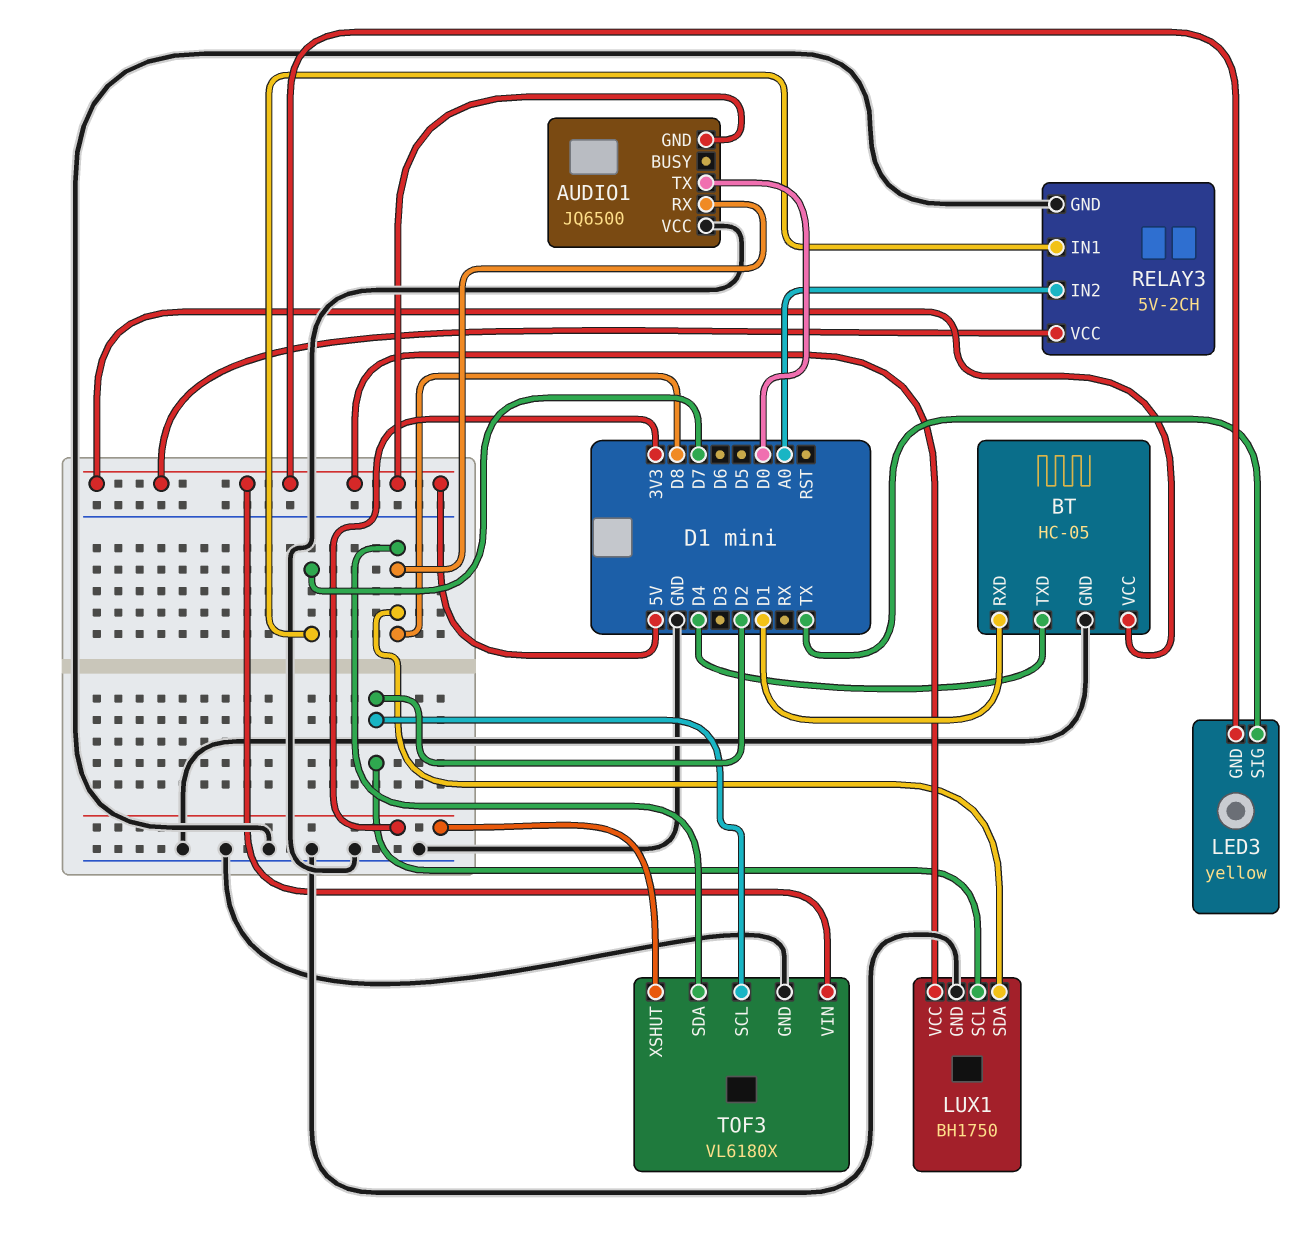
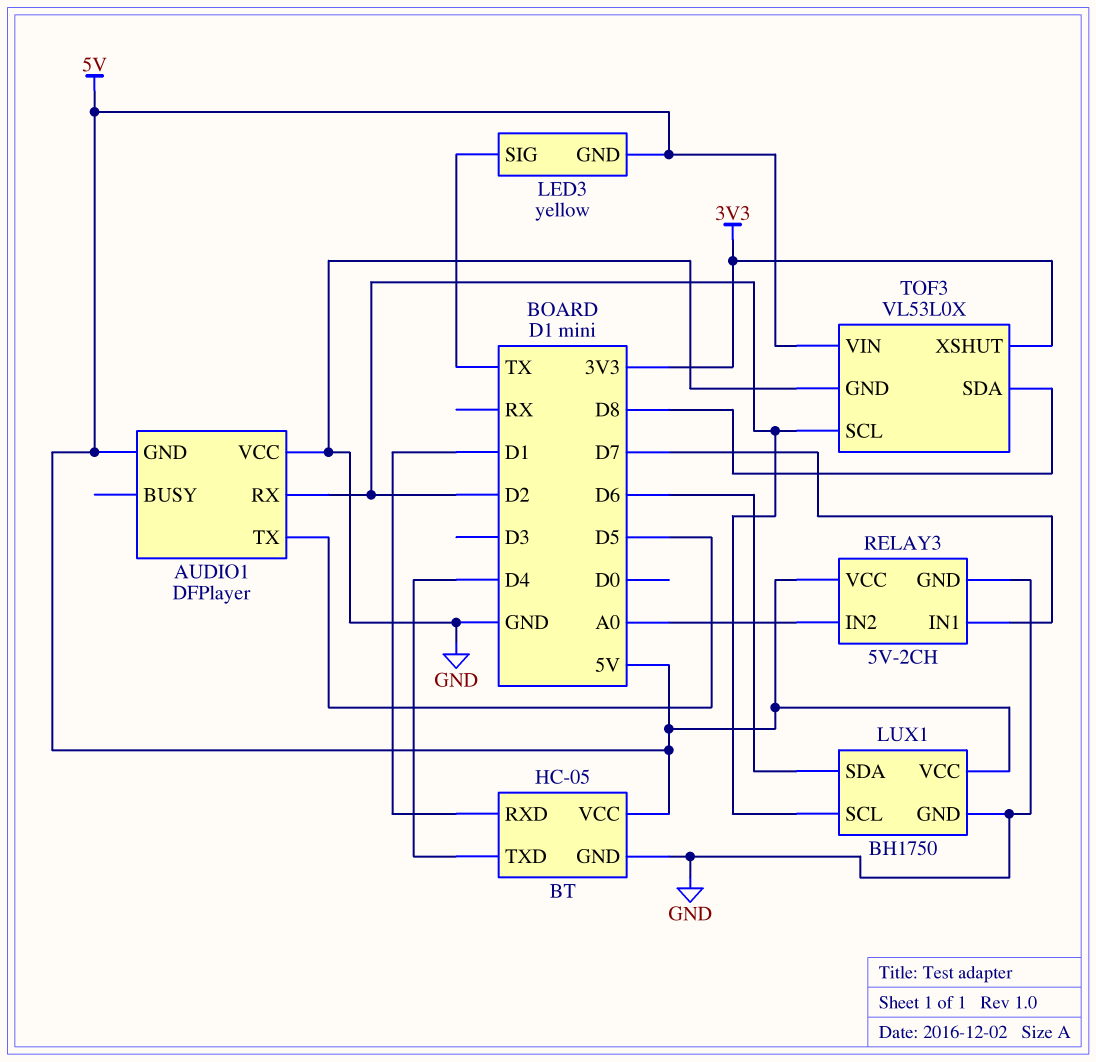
AUDIO1: JQ6500 -> DFPlayer
AUDIO1 pin RX: D8 -> D2
AUDIO1 pin TX: D0 -> D5
LUX1 pin SDA: D8 -> D6
TOF3: VL6180X -> VL53L0X

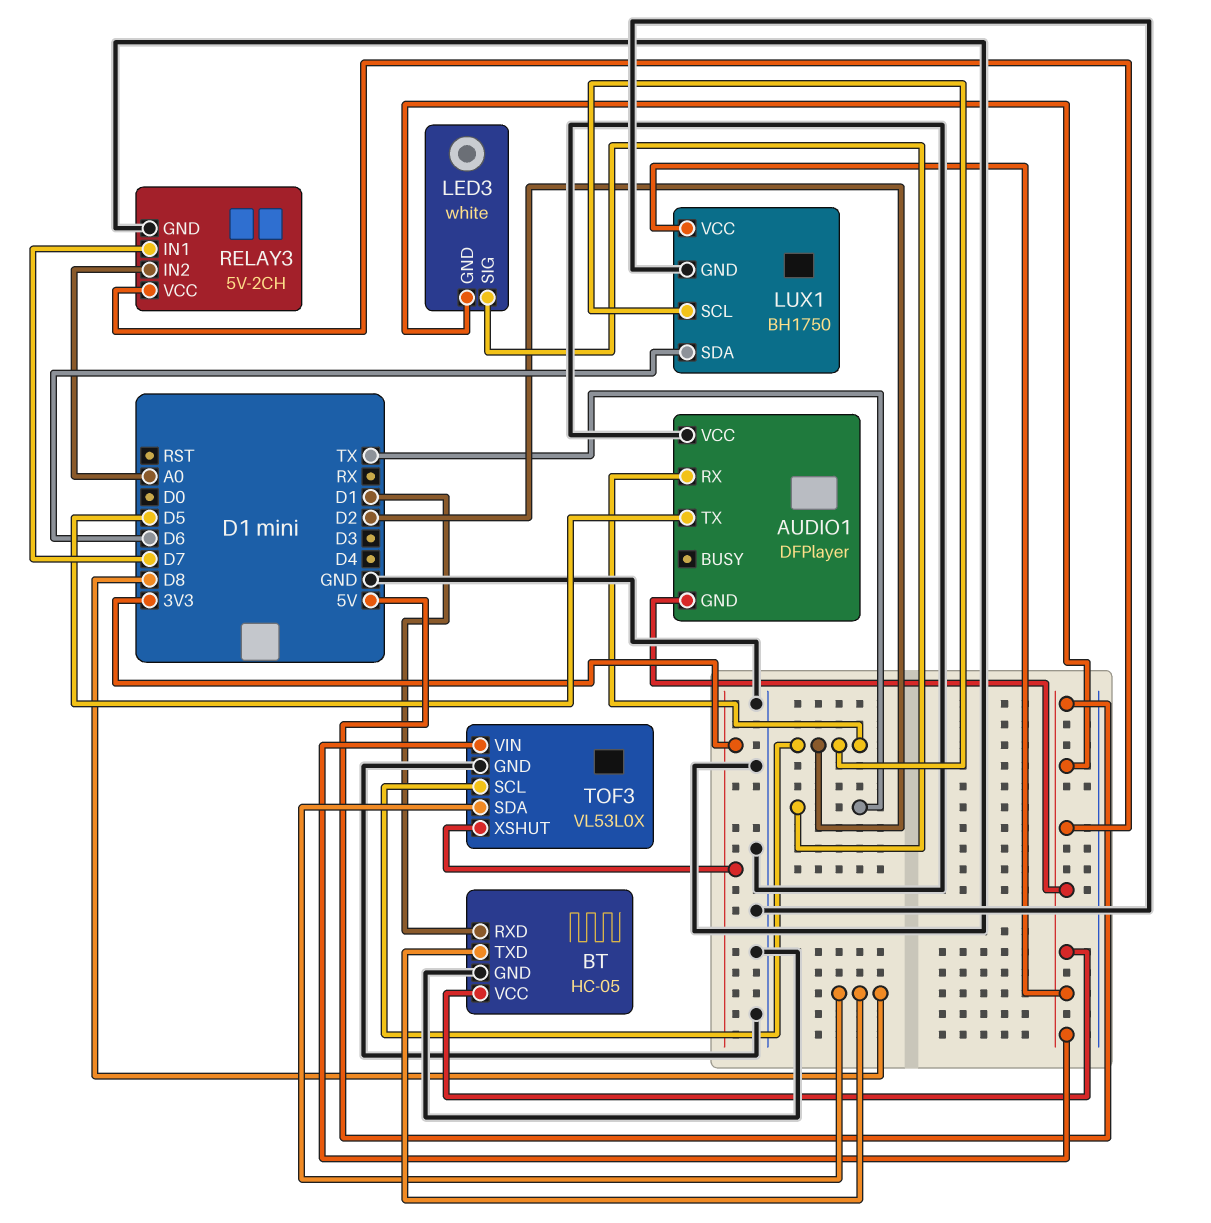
BT pin TXD: D4 -> D8
LED3: yellow -> white

